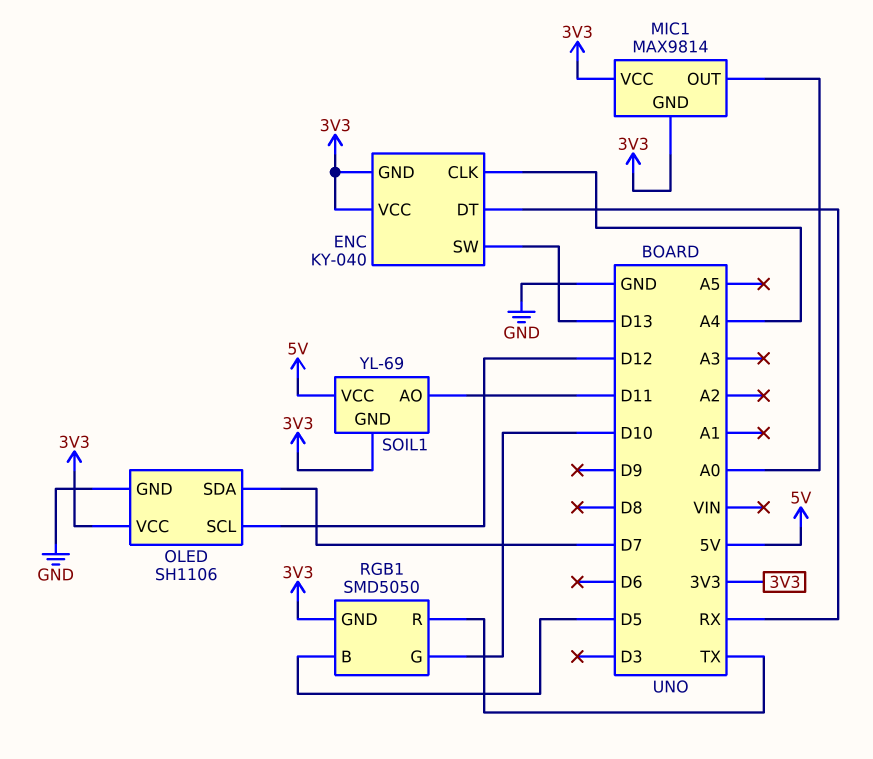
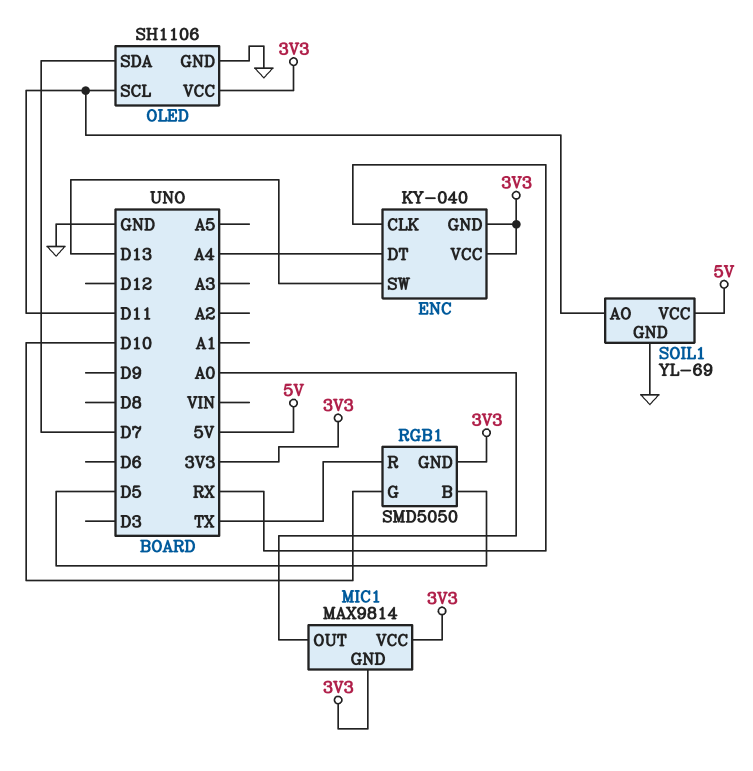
ENC pin CLK: A4 -> RX
ENC pin DT: RX -> A4
OLED pin SCL: D12 -> D11
SOIL1 pin GND: 3V3 -> GND

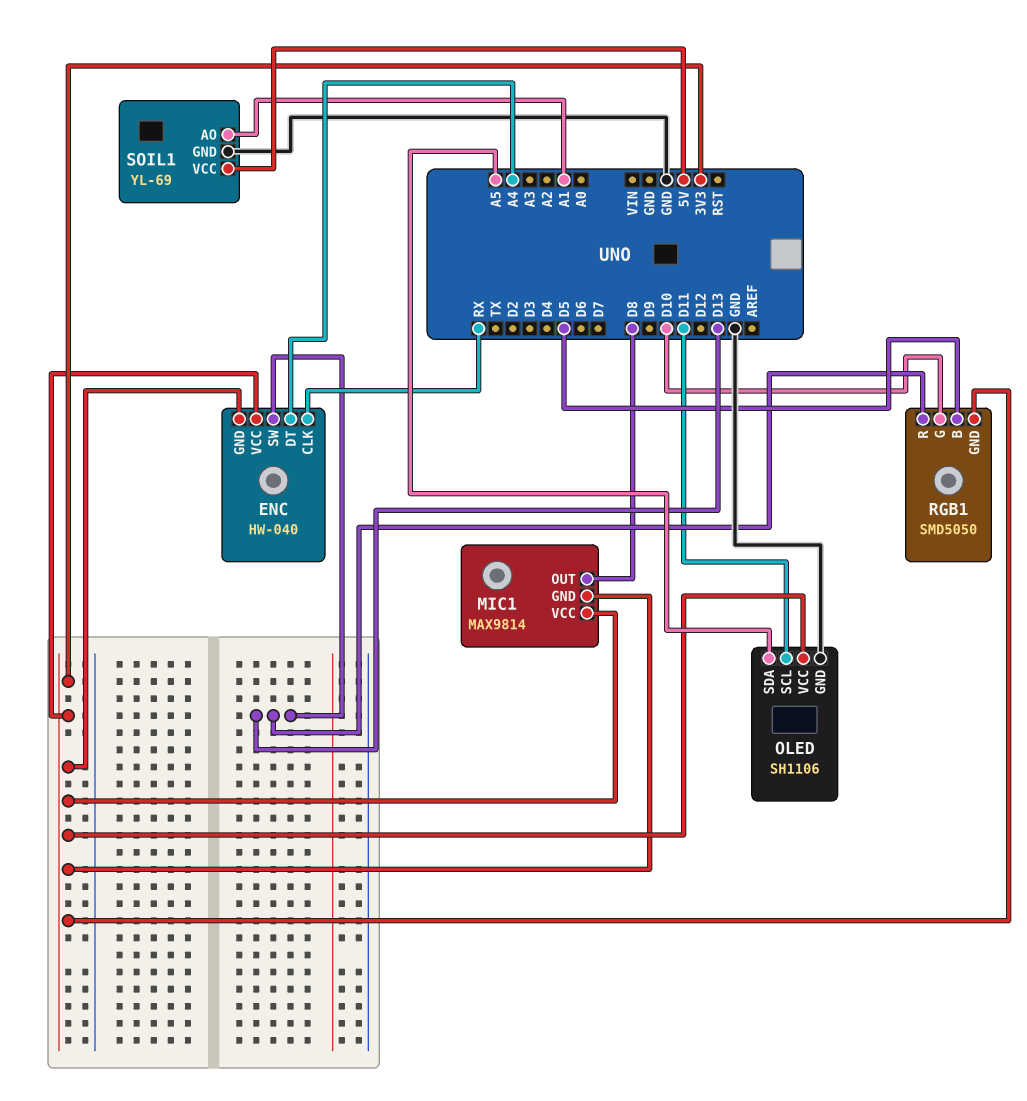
ENC: KY-040 -> HW-040
MIC1 pin OUT: A0 -> D8
OLED pin SDA: D7 -> A5
RGB1 pin R: TX -> D13
SOIL1 pin AO: D11 -> A1

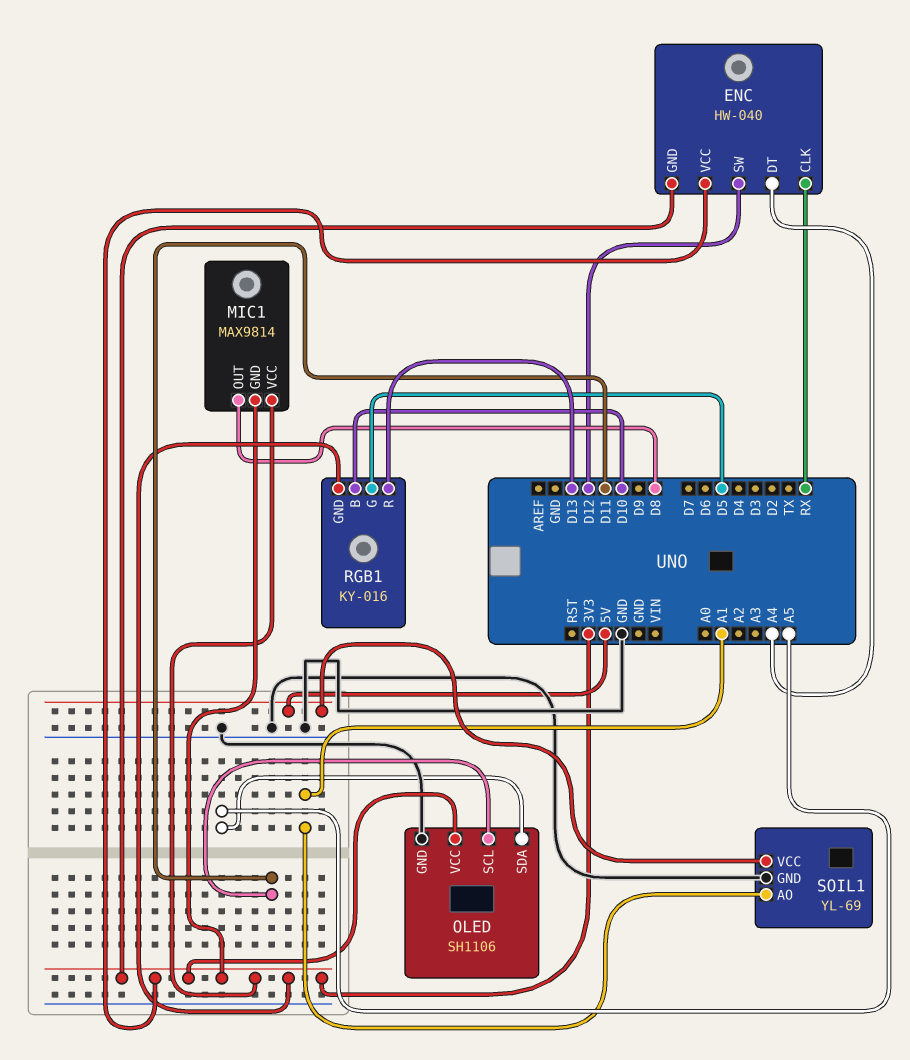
ENC pin SW: D13 -> D12
RGB1: SMD5050 -> KY-016
RGB1 pin B: D5 -> D10
RGB1 pin G: D10 -> D5

